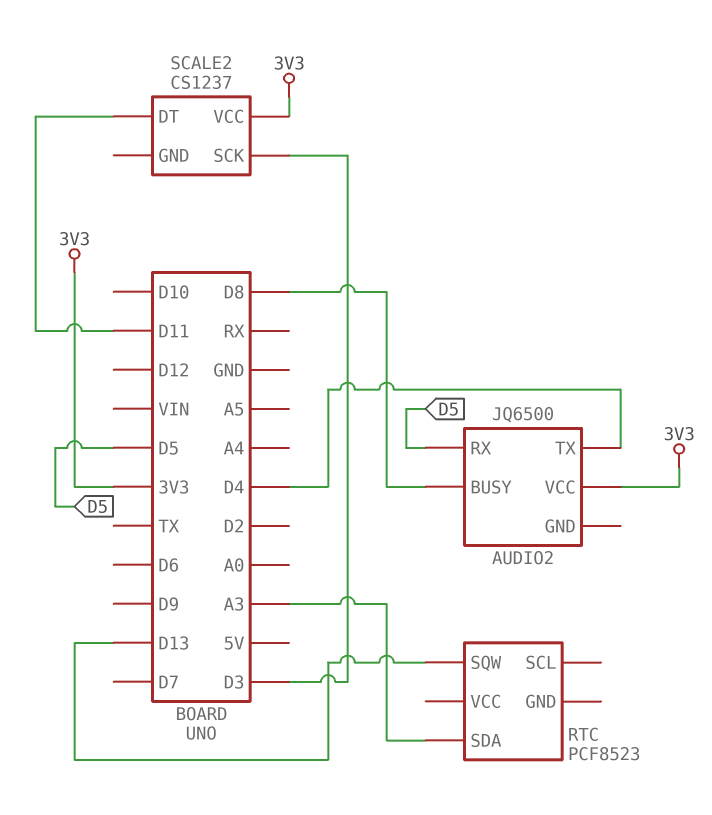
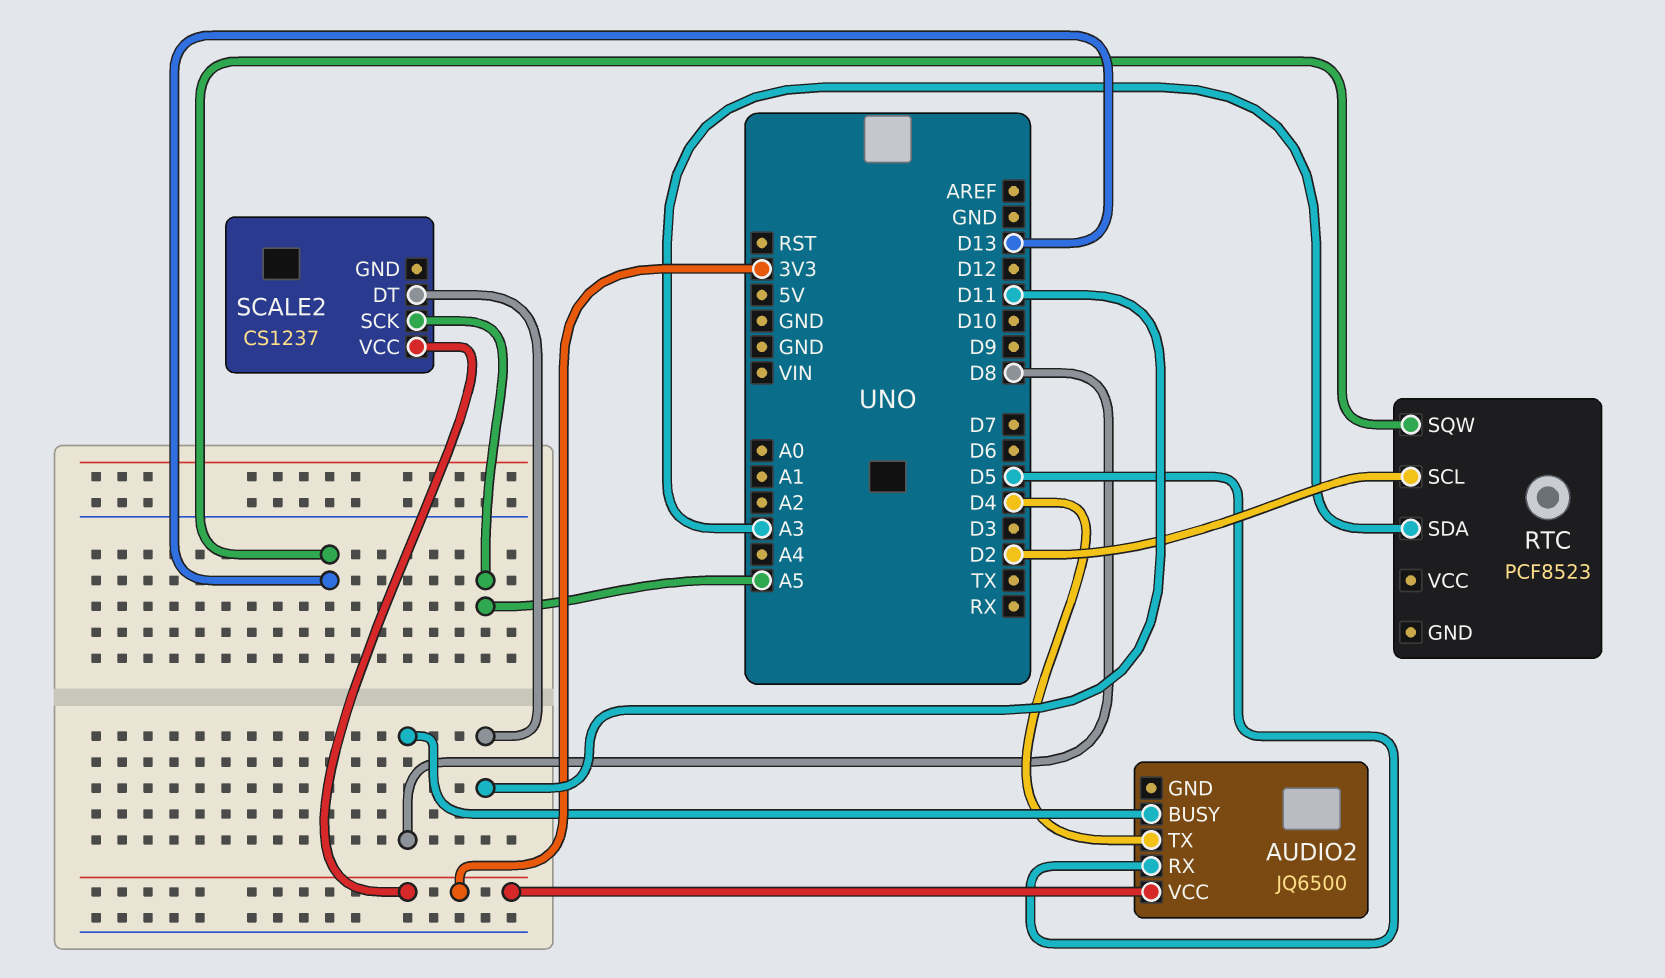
RTC pin SCL: none -> D2
SCALE2 pin SCK: D3 -> A5

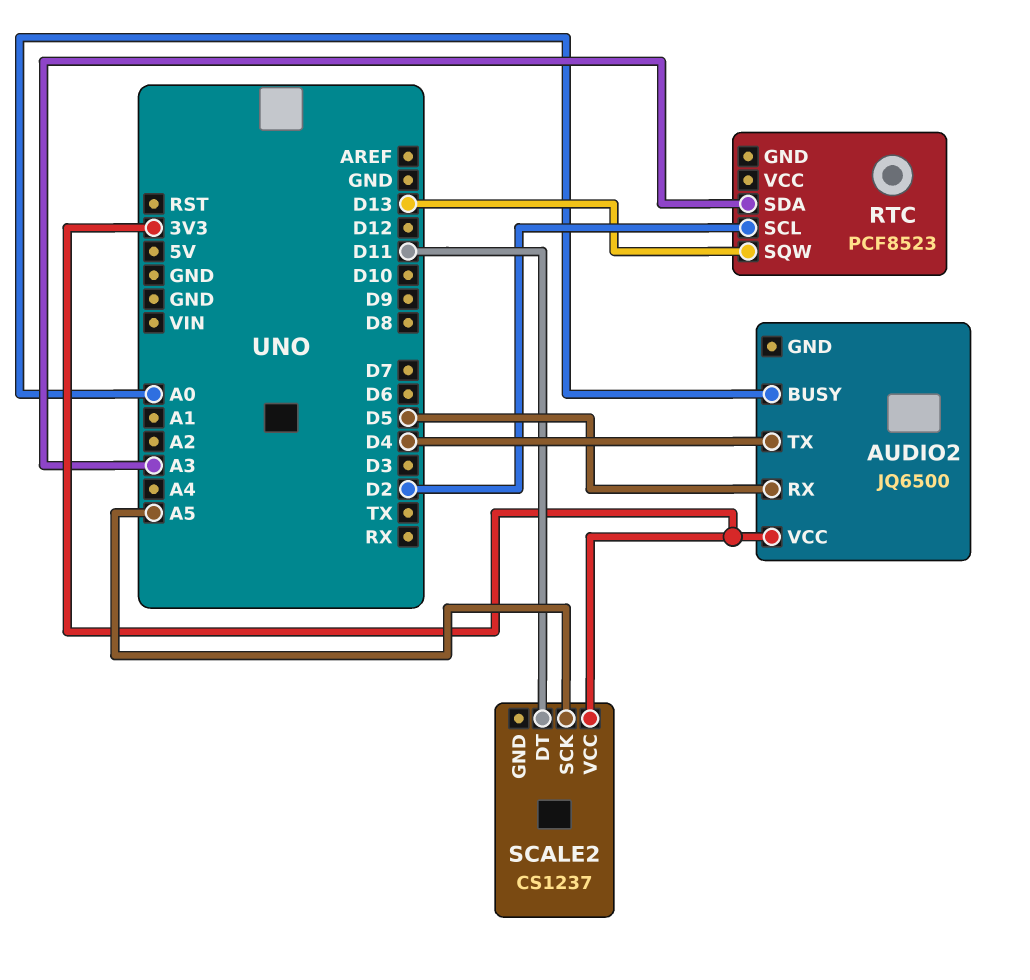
AUDIO2 pin BUSY: D8 -> A0

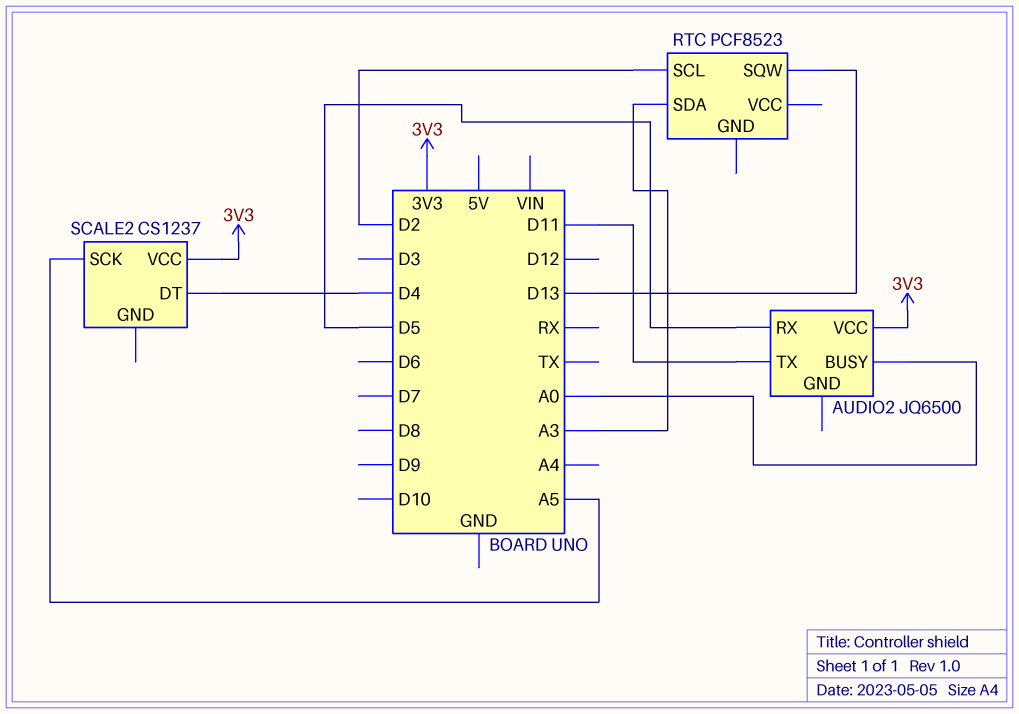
AUDIO2 pin TX: D4 -> D11
SCALE2 pin DT: D11 -> D4

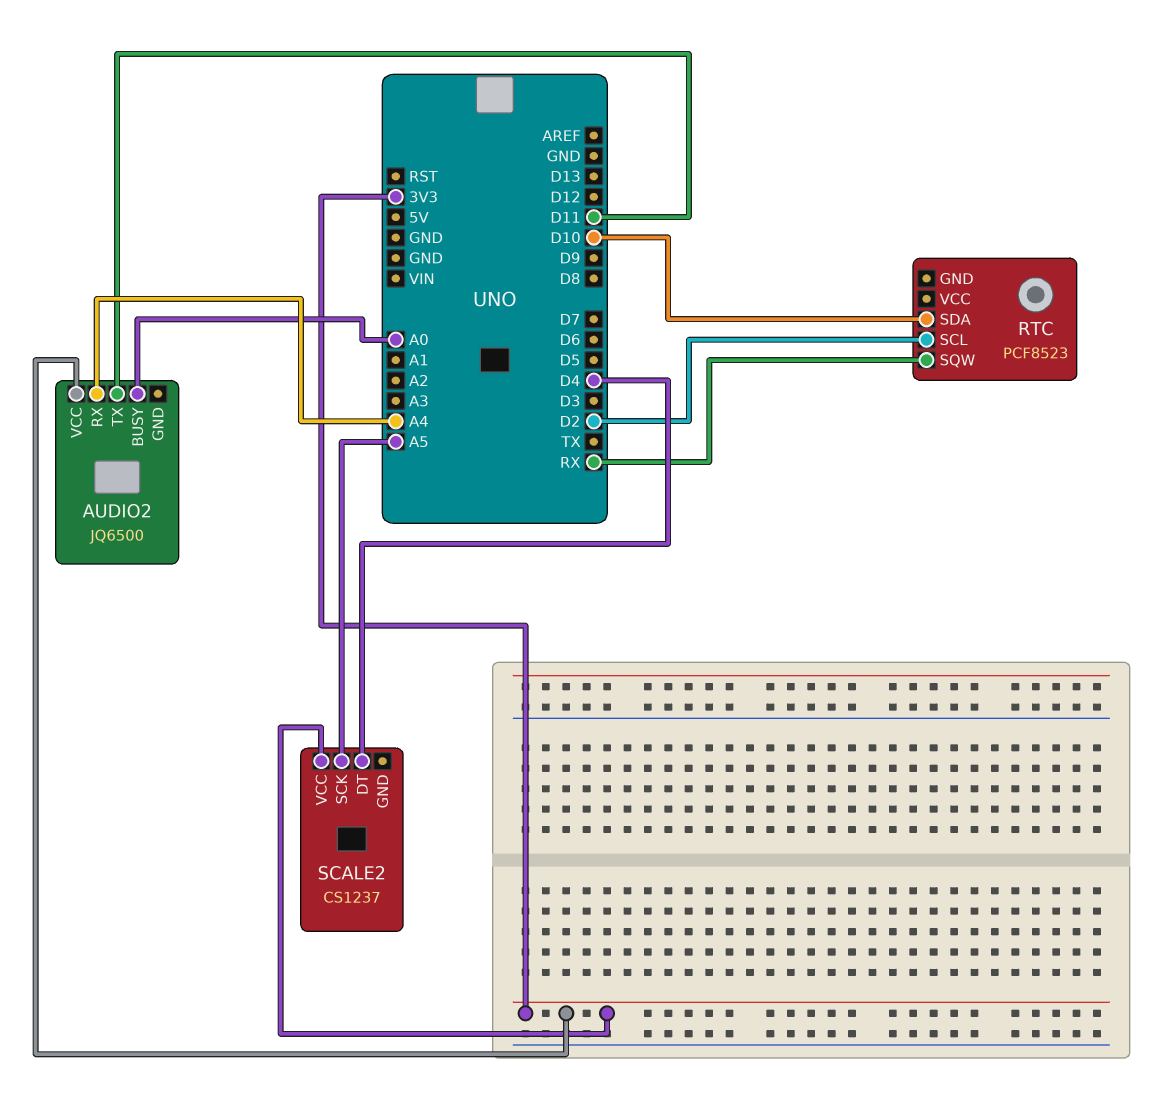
AUDIO2 pin RX: D5 -> A4
RTC pin SDA: A3 -> D10
RTC pin SQW: D13 -> RX

